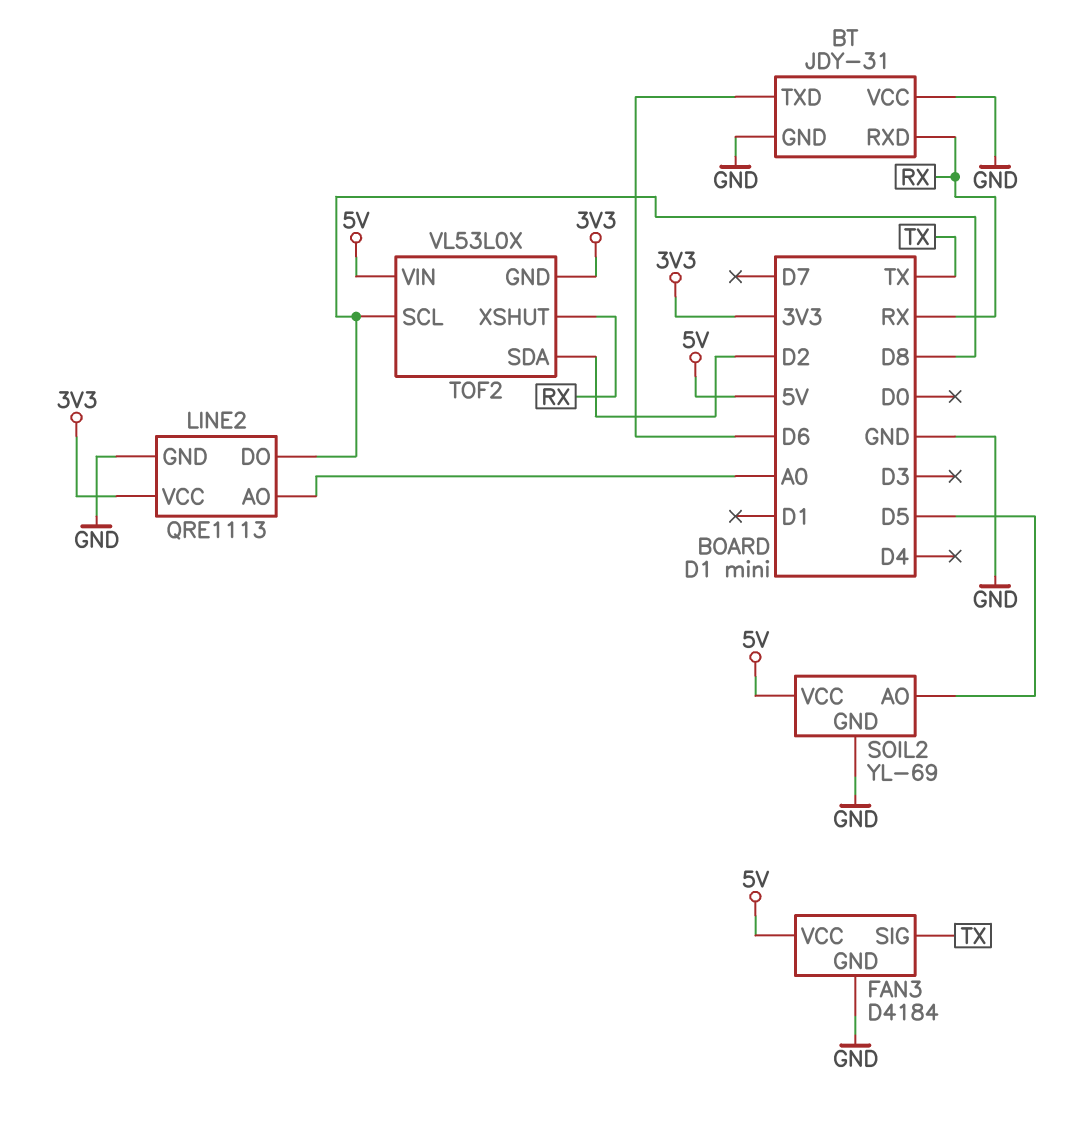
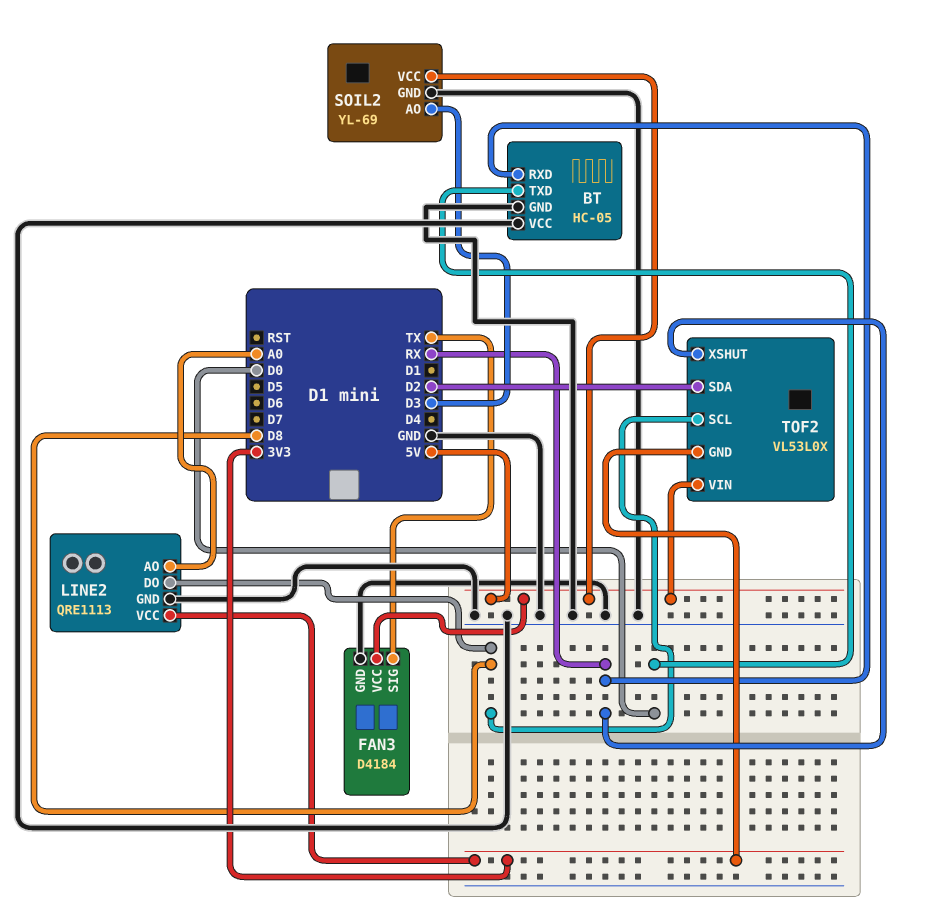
BT: JDY-31 -> HC-05
BT pin TXD: D6 -> D0
SOIL2 pin AO: D5 -> D3

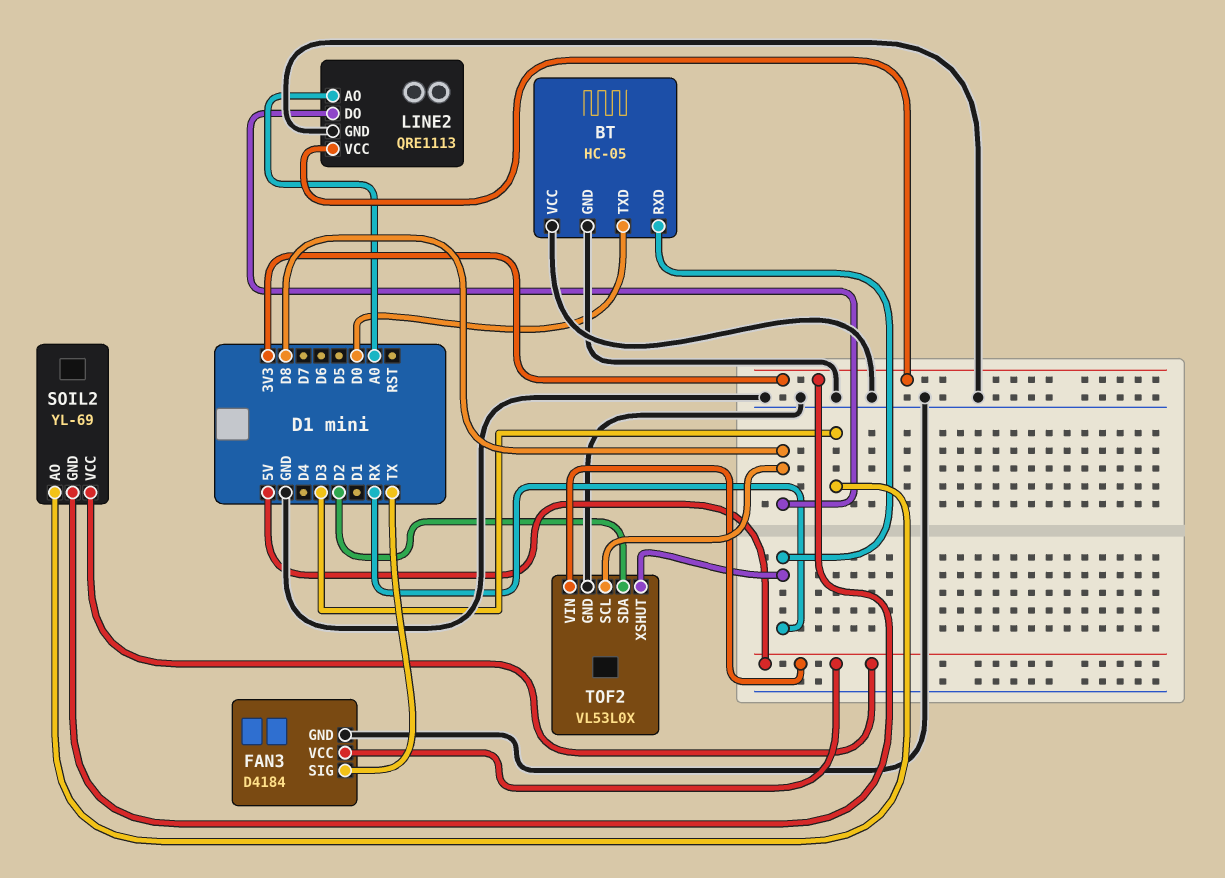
SOIL2 pin GND: GND -> 3V3
TOF2 pin GND: 3V3 -> GND

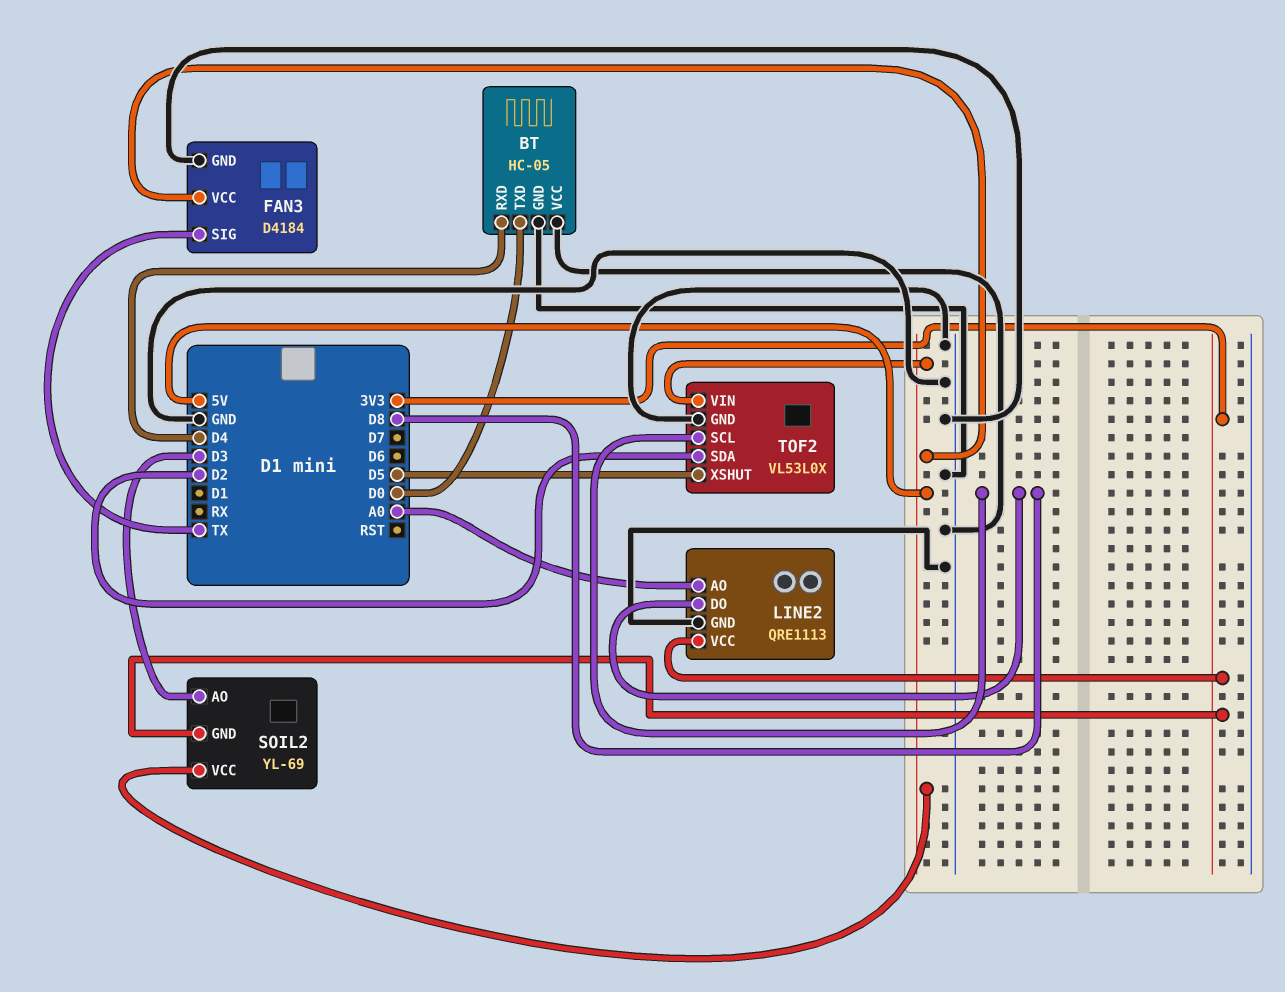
BT pin RXD: RX -> D4
TOF2 pin XSHUT: RX -> D5

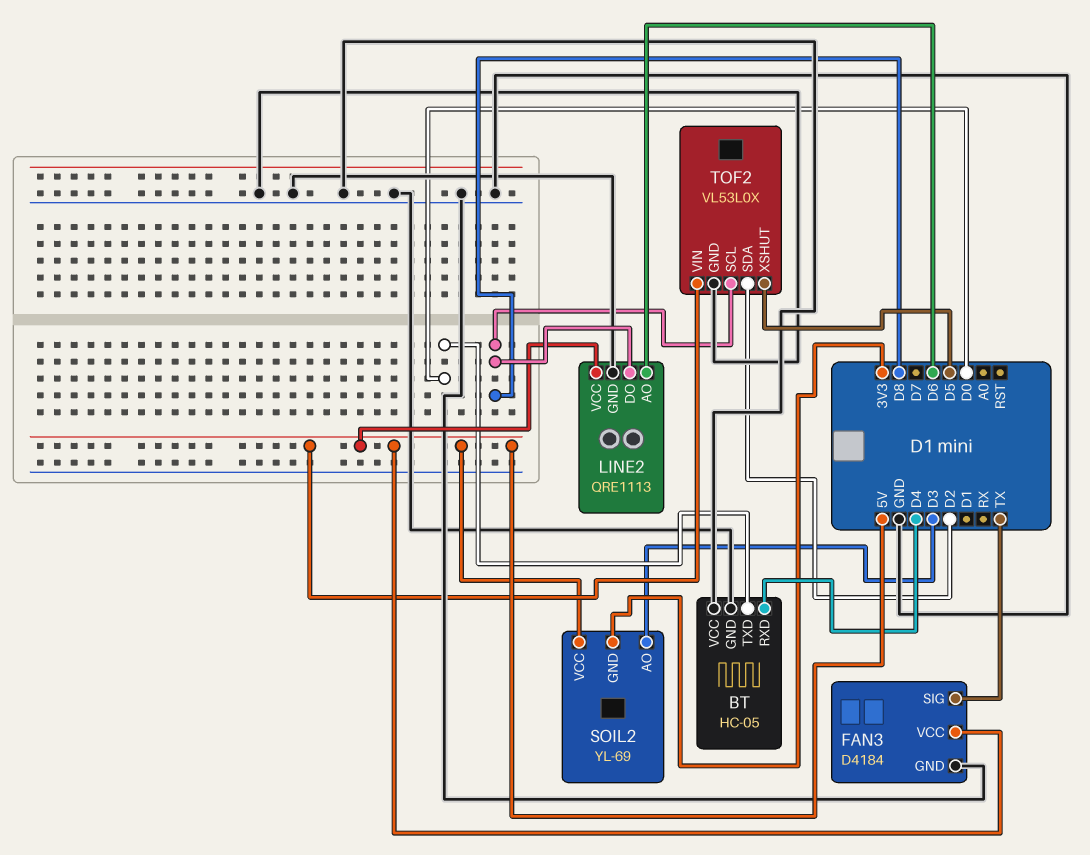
LINE2 pin AO: A0 -> D6
LINE2 pin VCC: 3V3 -> 5V

